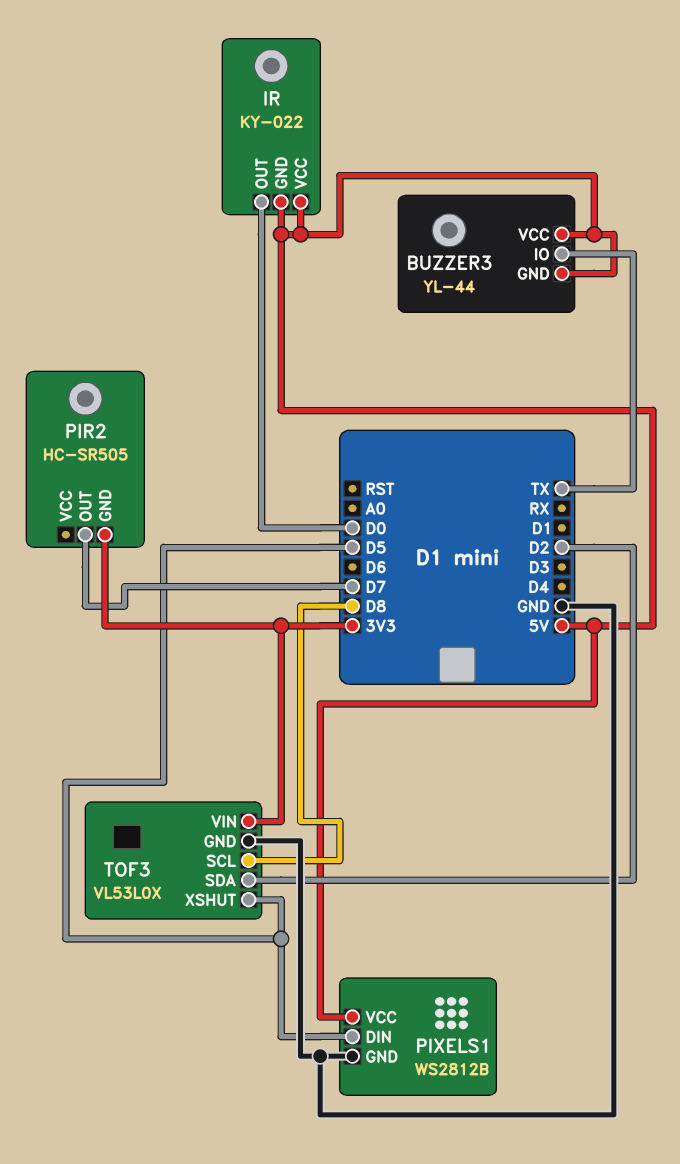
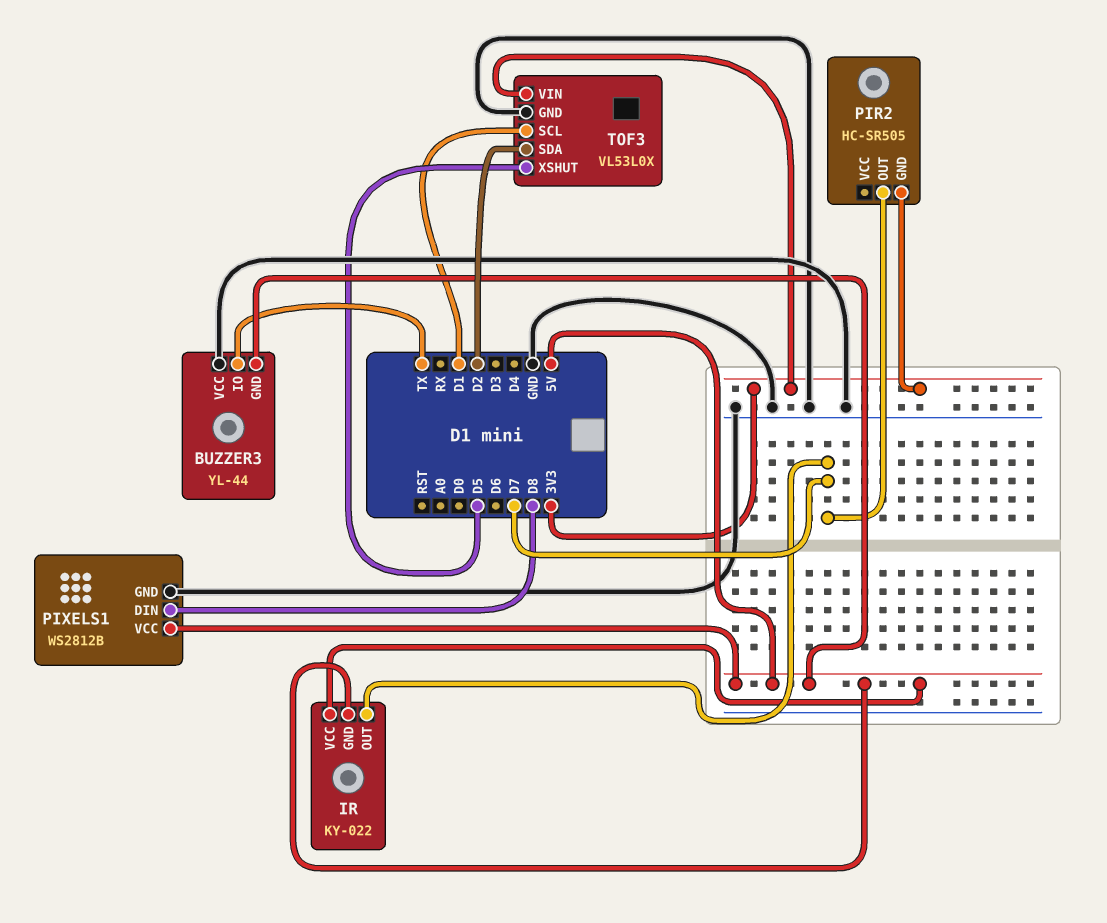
BUZZER3 pin VCC: 5V -> GND
IR pin OUT: D0 -> D7
PIXELS1 pin DIN: D5 -> D8
TOF3 pin SCL: D8 -> D1

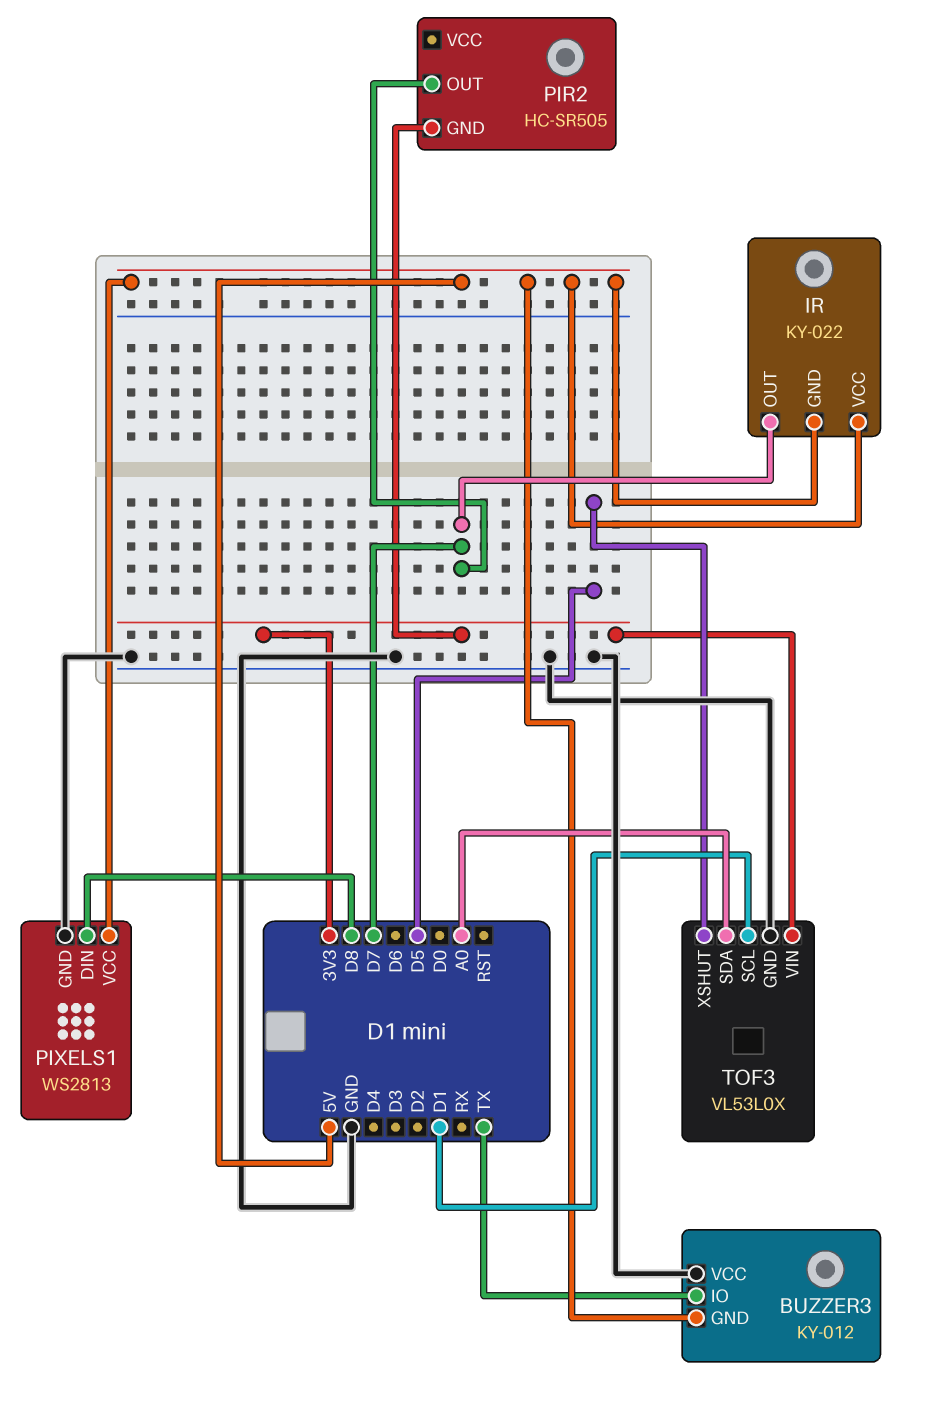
BUZZER3: YL-44 -> KY-012
PIXELS1: WS2812B -> WS2813
TOF3 pin SDA: D2 -> A0

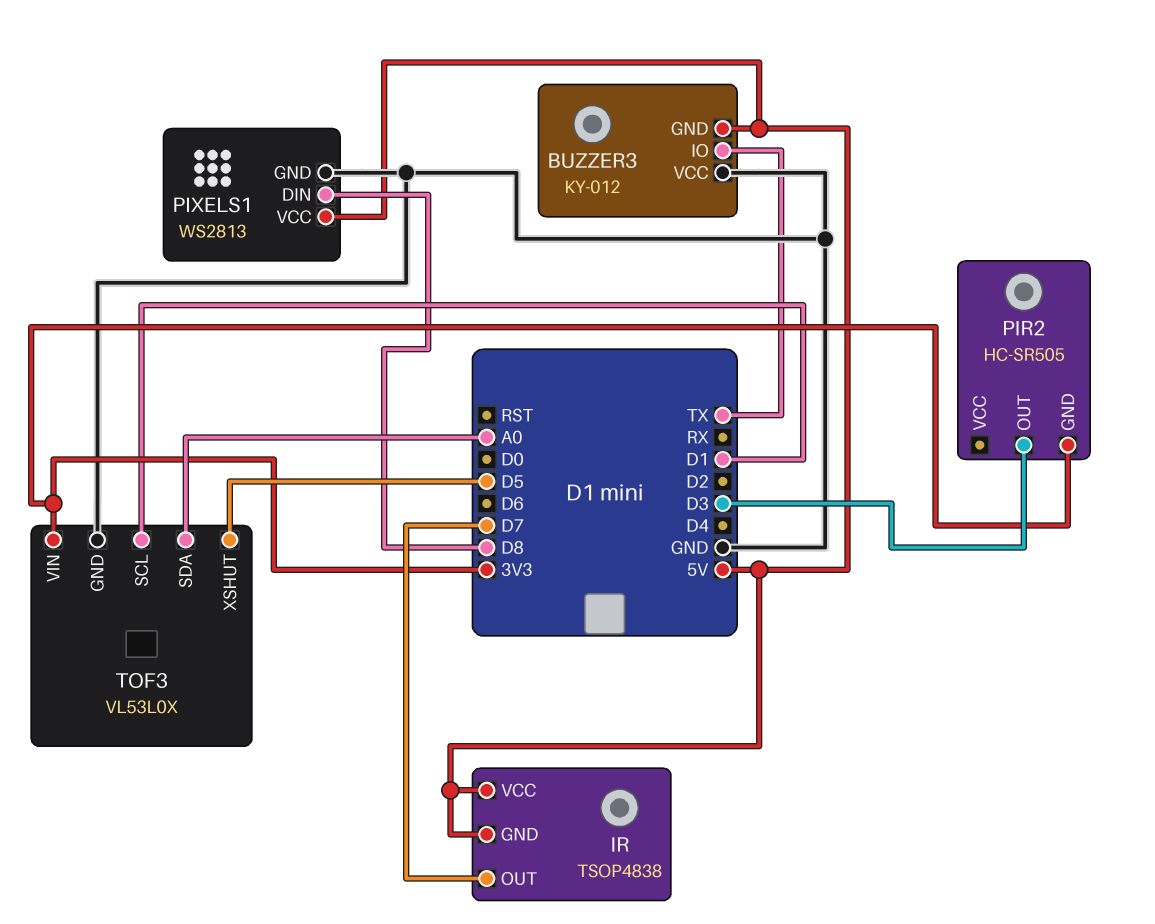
IR: KY-022 -> TSOP4838
PIR2 pin OUT: D7 -> D3

